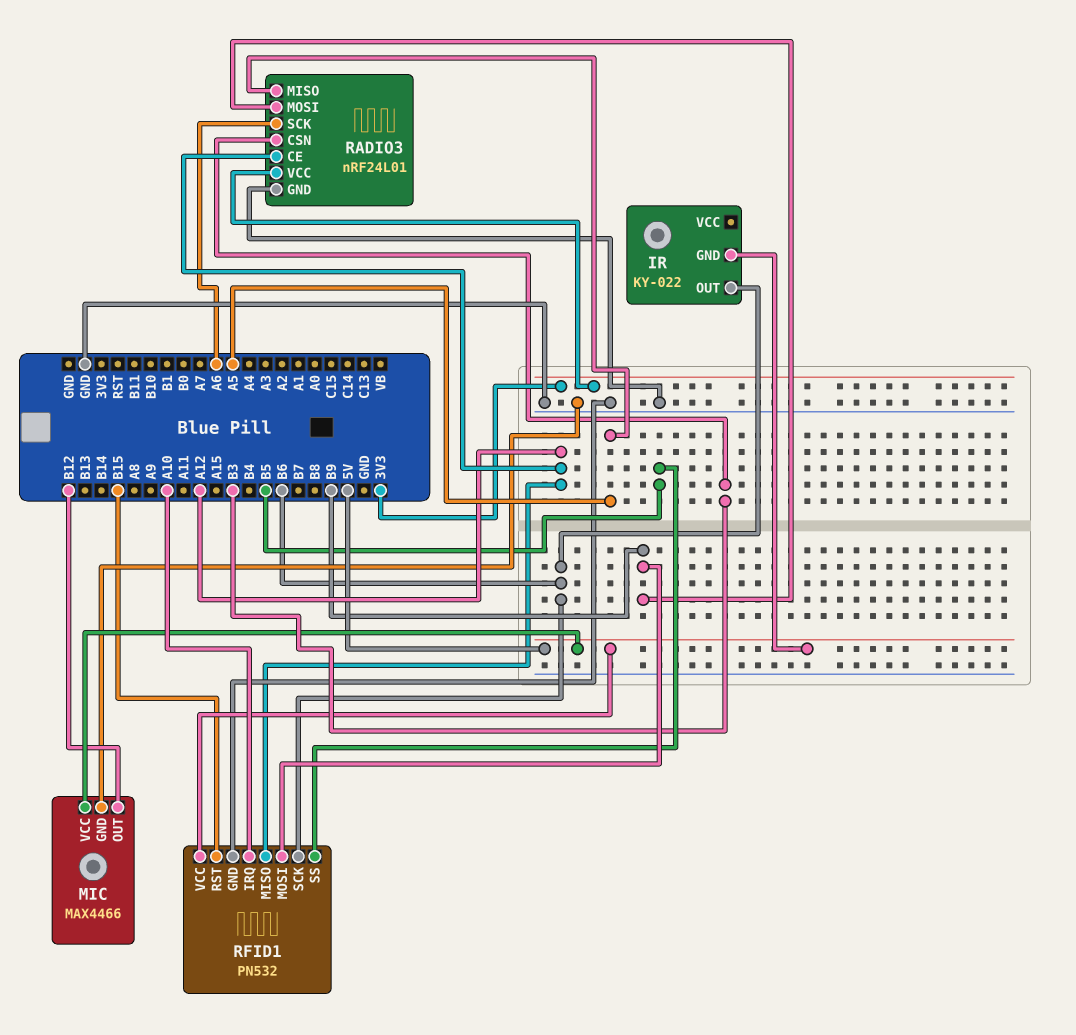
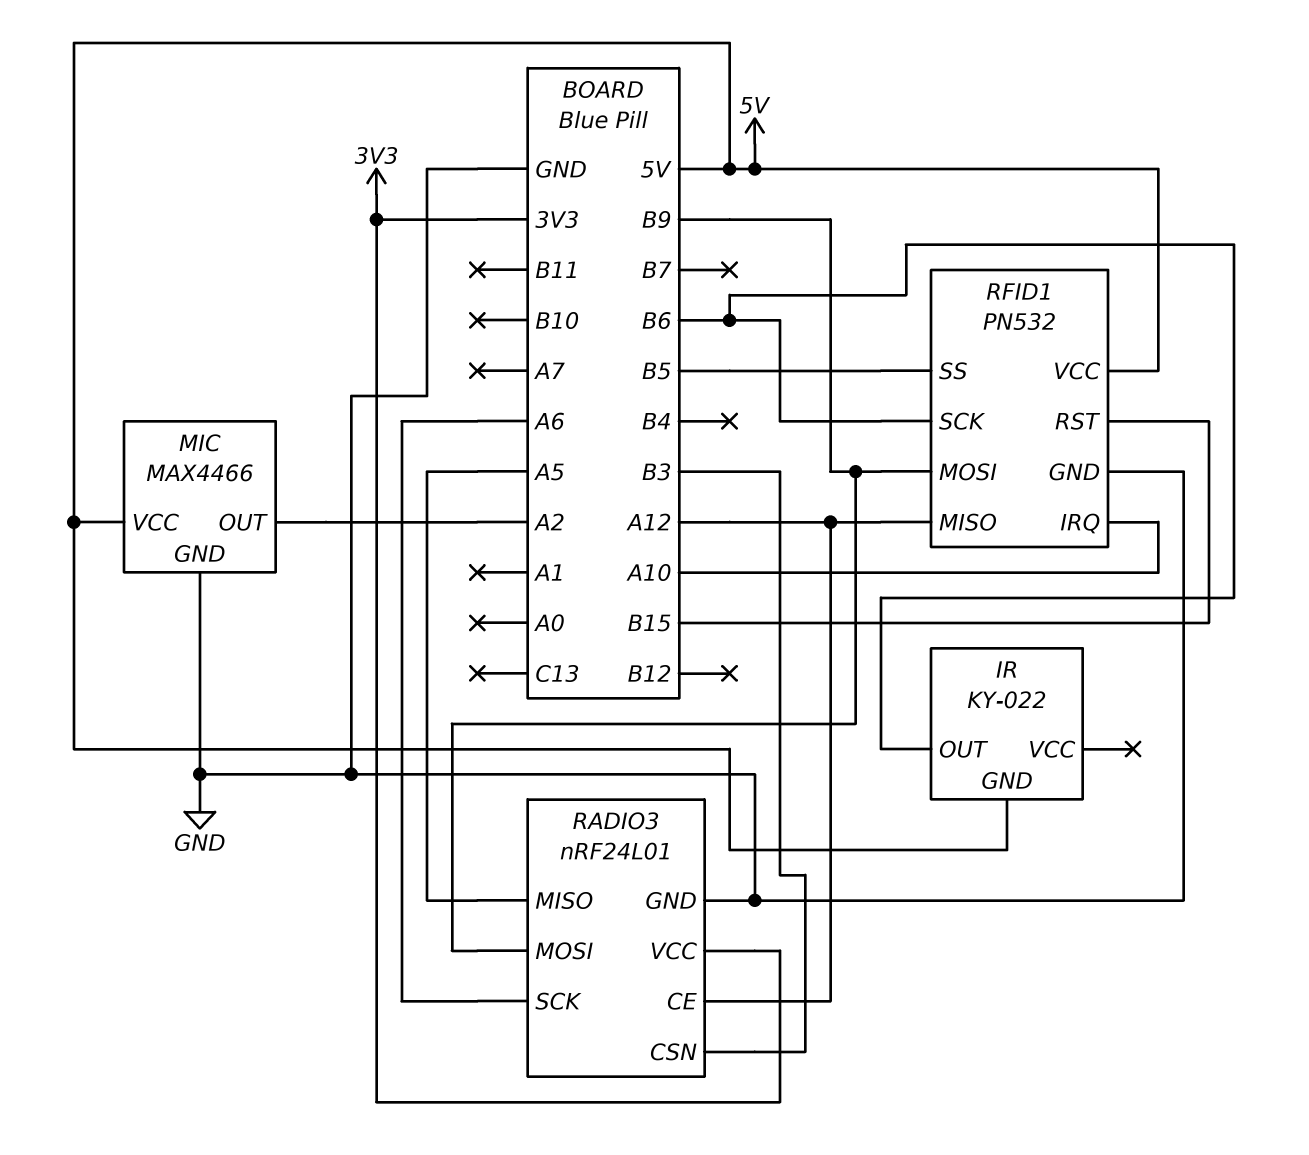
MIC pin OUT: B12 -> A2

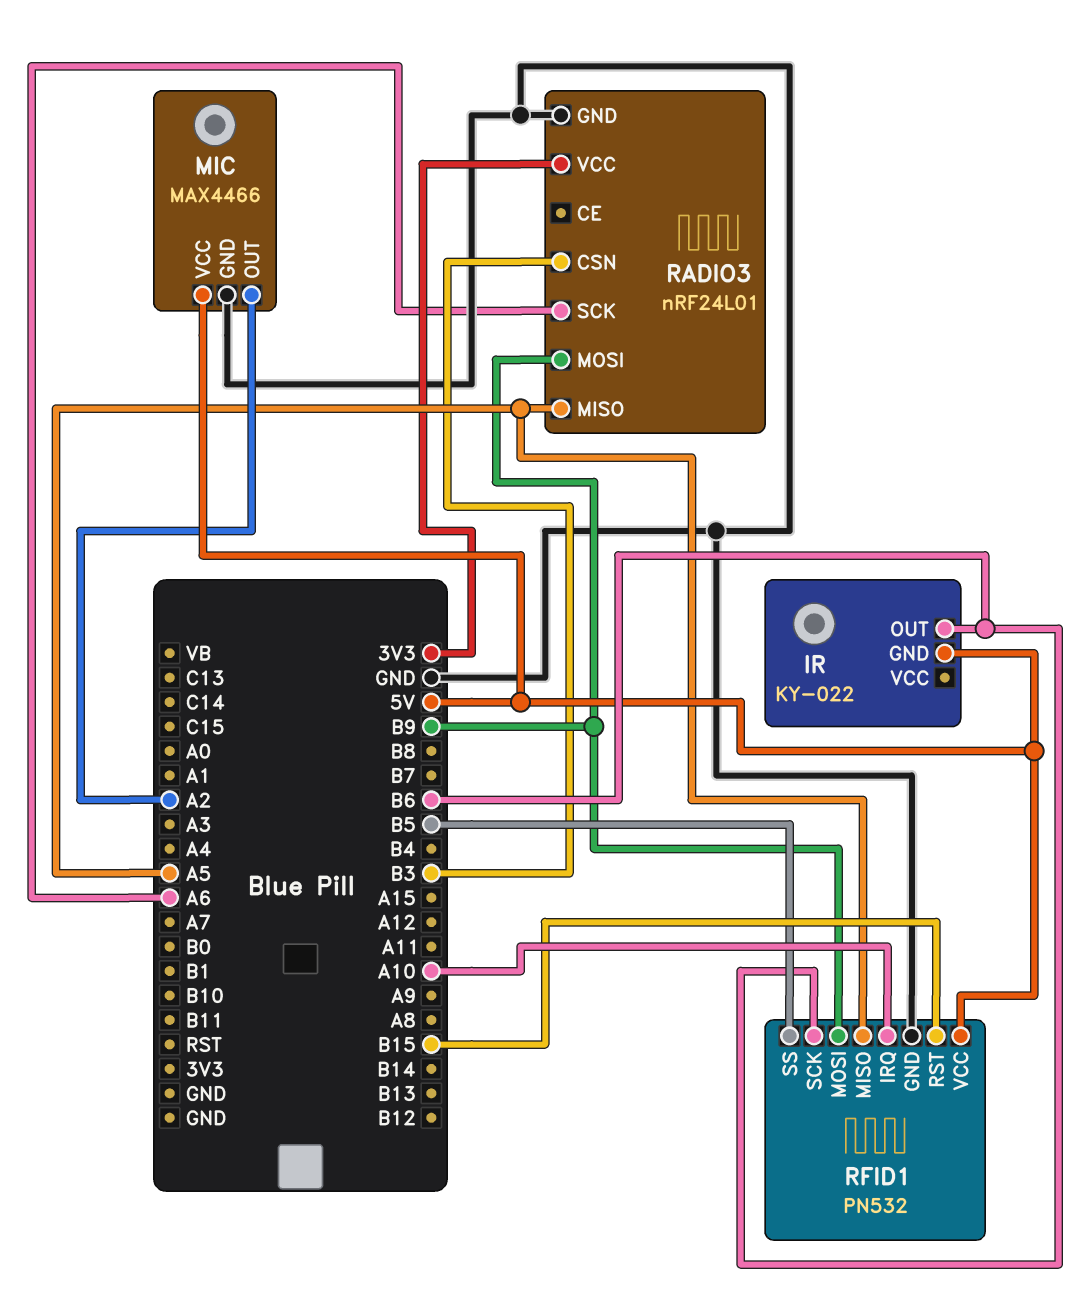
RADIO3 pin CE: A12 -> none
RFID1 pin MISO: A12 -> A5

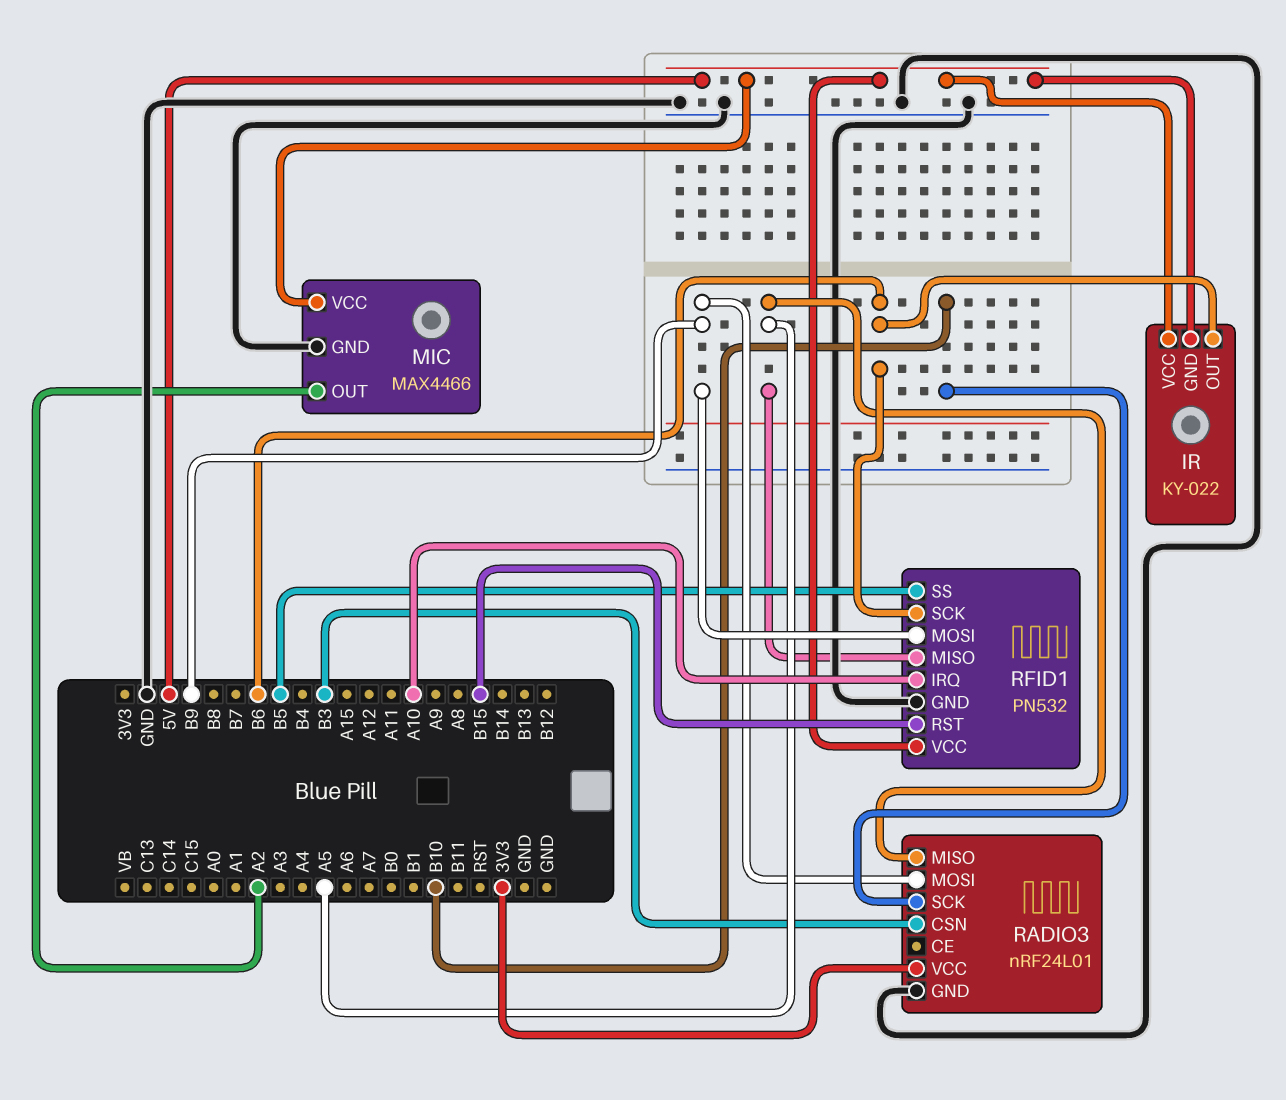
IR pin VCC: none -> 5V
RADIO3 pin SCK: A6 -> B10

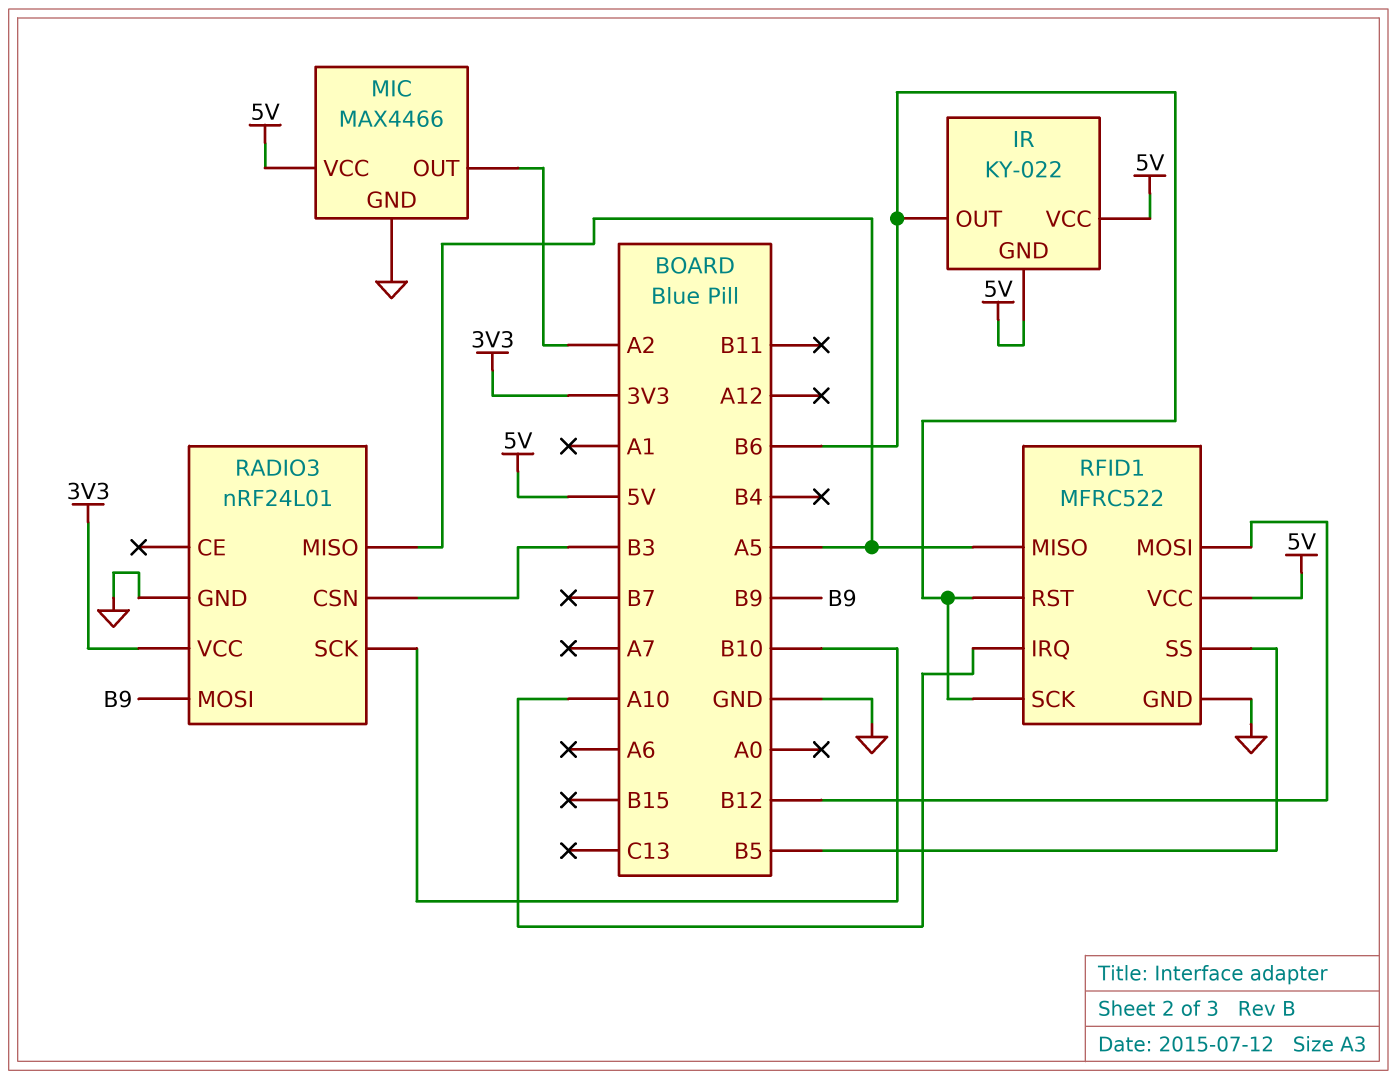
RFID1: PN532 -> MFRC522
RFID1 pin MOSI: B9 -> B12
RFID1 pin RST: B15 -> B6

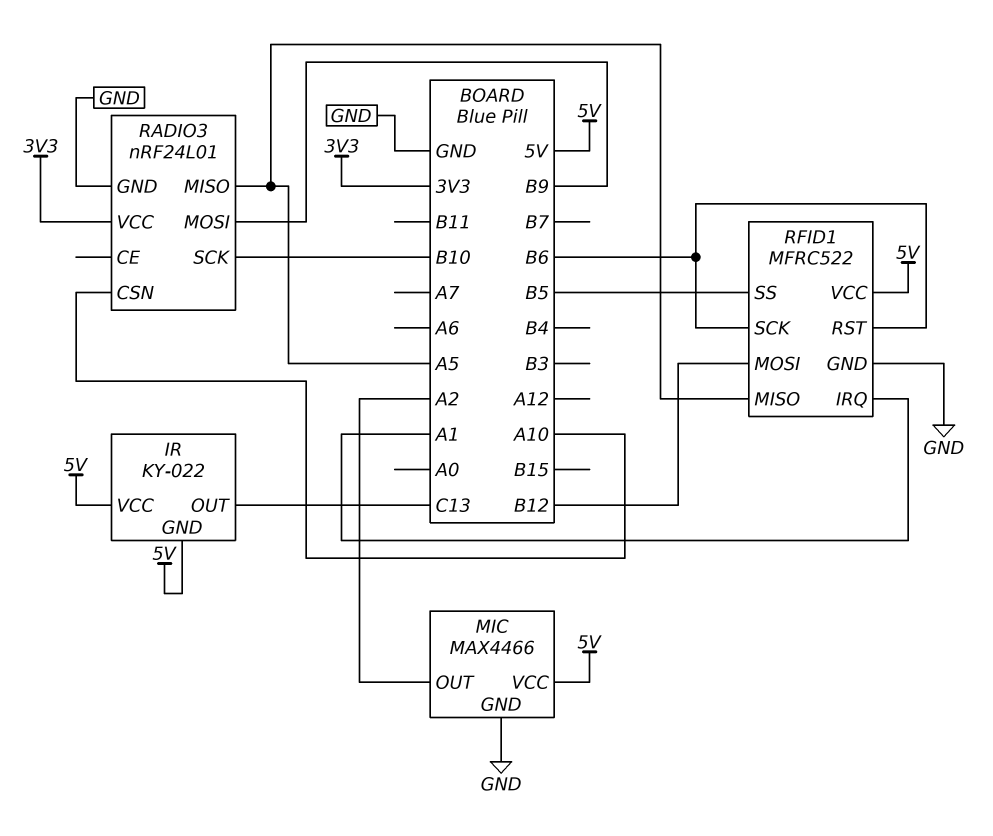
IR pin OUT: B6 -> C13
RADIO3 pin CSN: B3 -> A10
RFID1 pin IRQ: A10 -> A1

